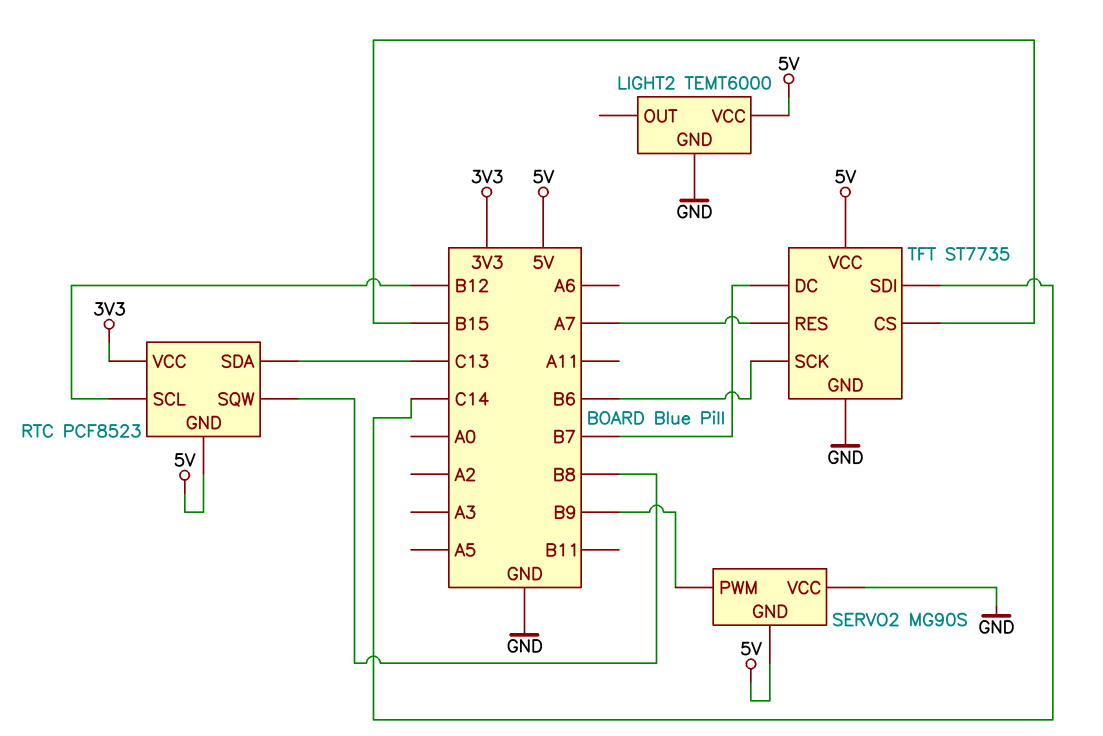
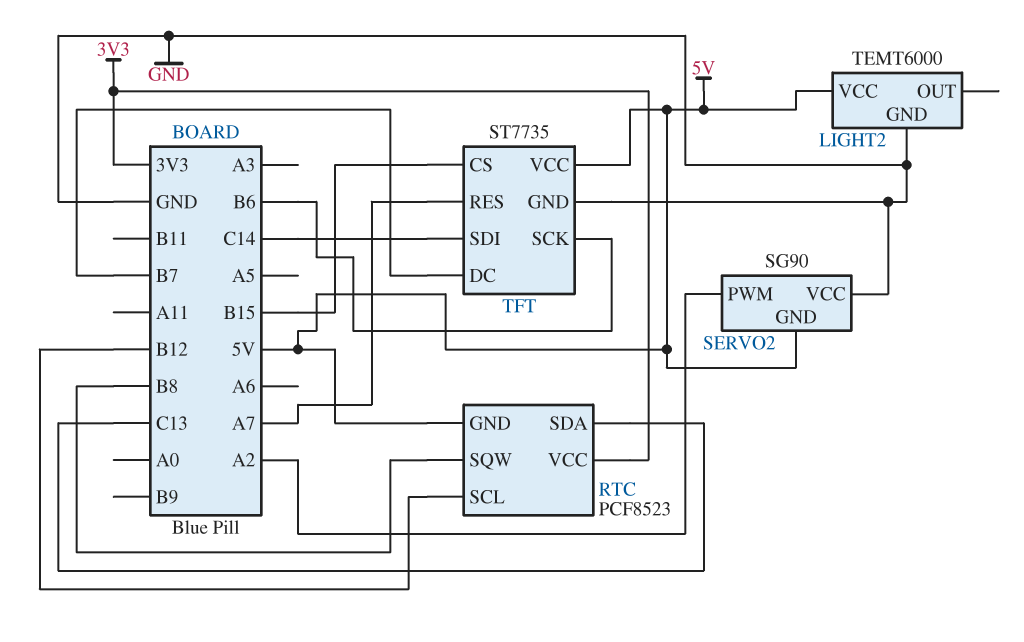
SERVO2: MG90S -> SG90
SERVO2 pin PWM: B9 -> A2

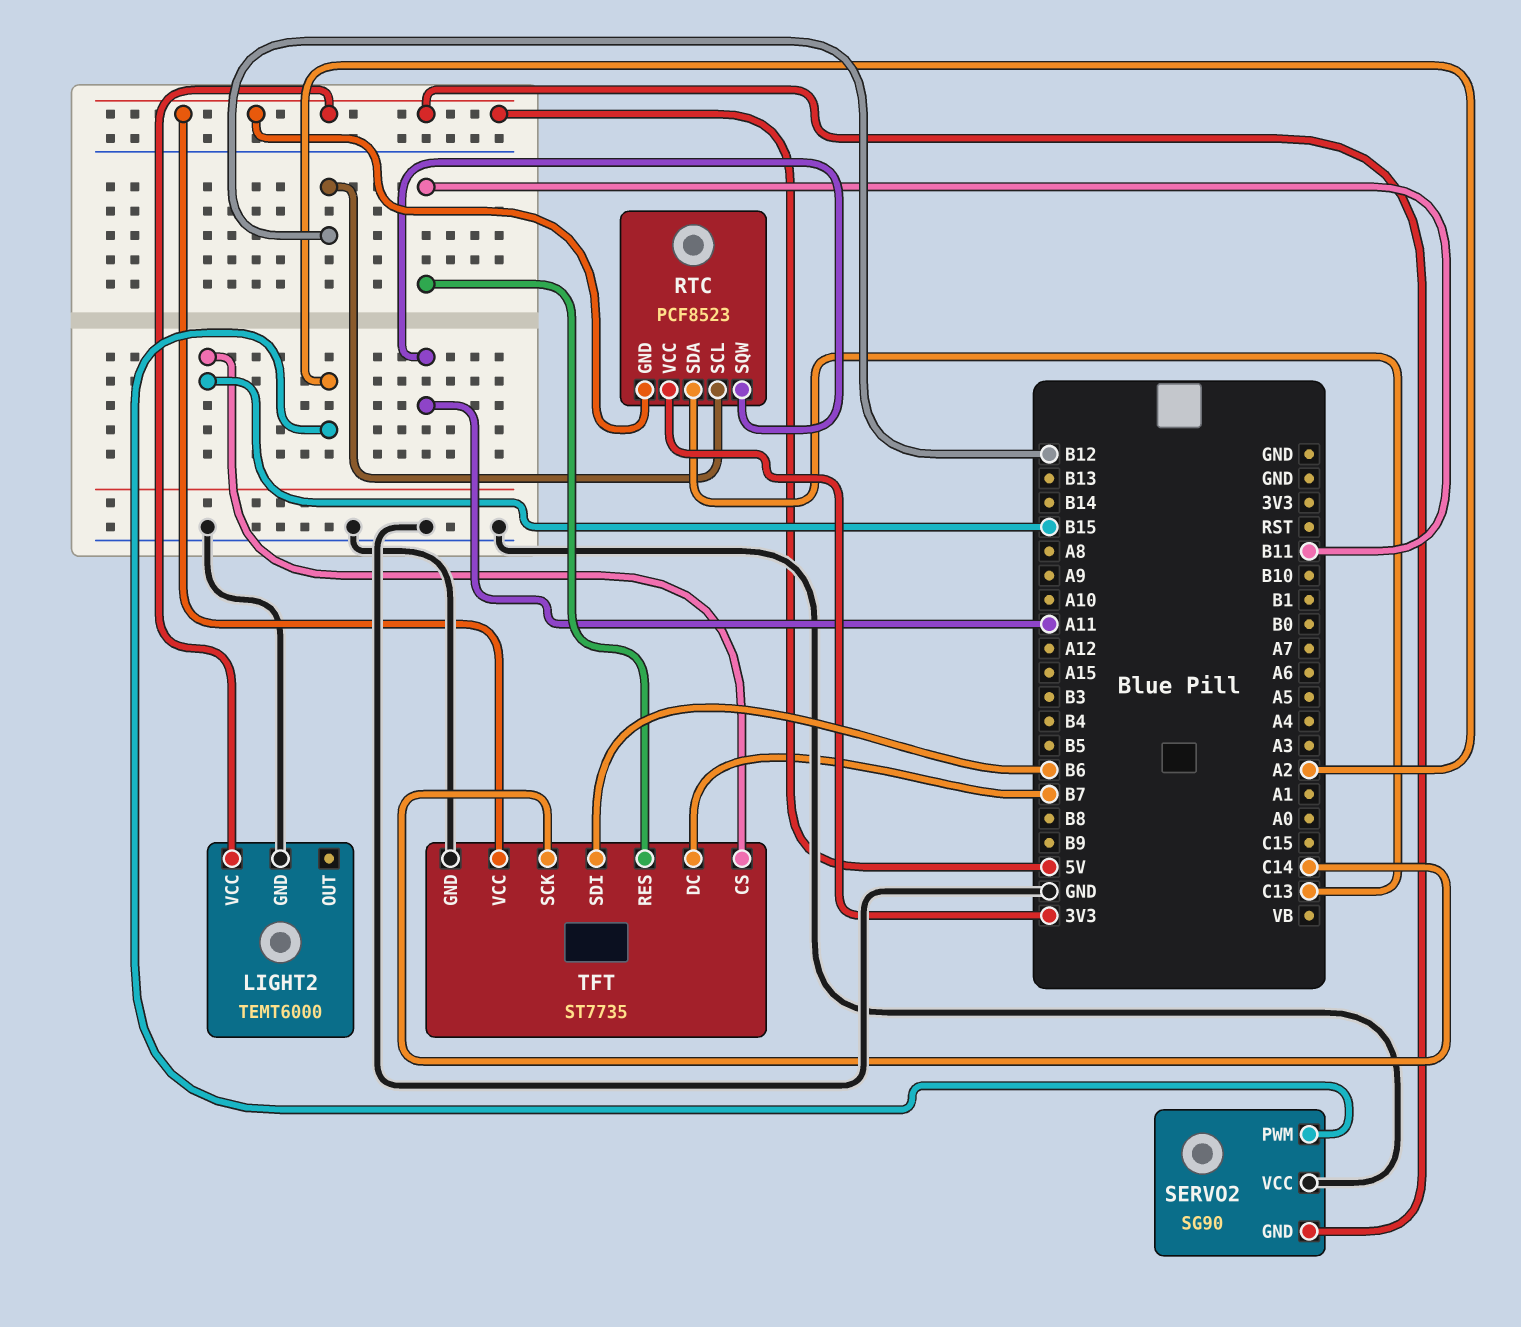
RTC pin SQW: B8 -> A11
TFT pin RES: A7 -> B11
TFT pin SCK: B6 -> C14
TFT pin SDI: C14 -> B6

